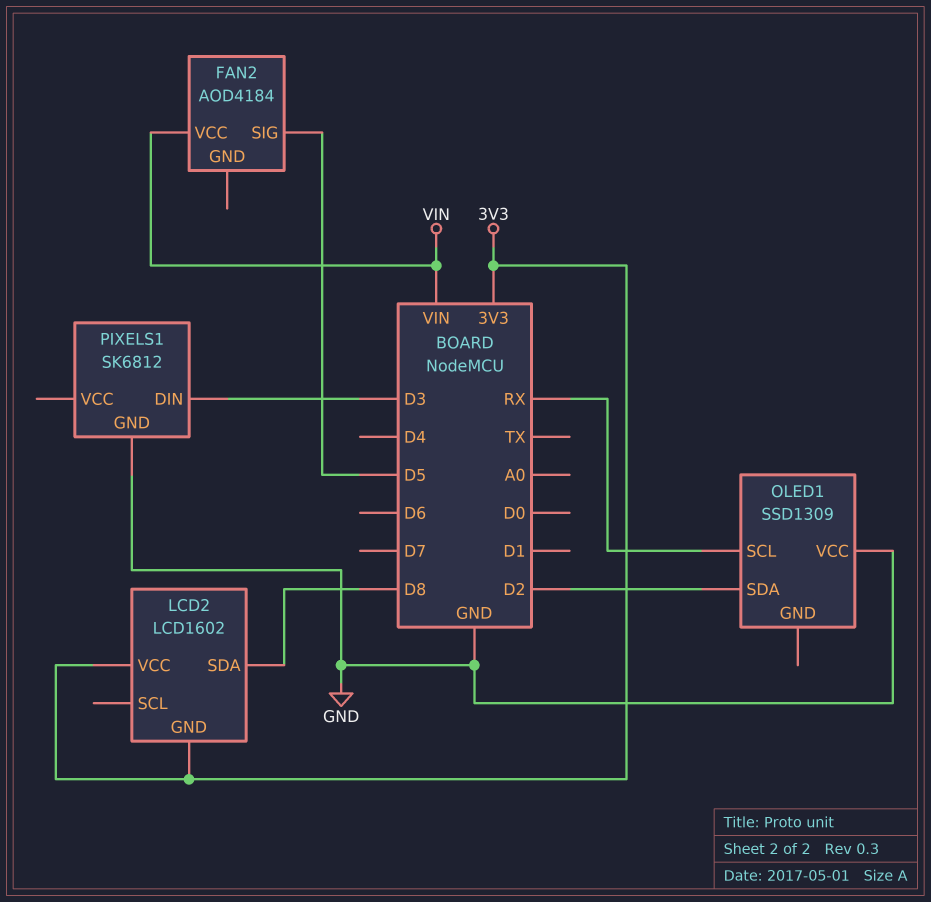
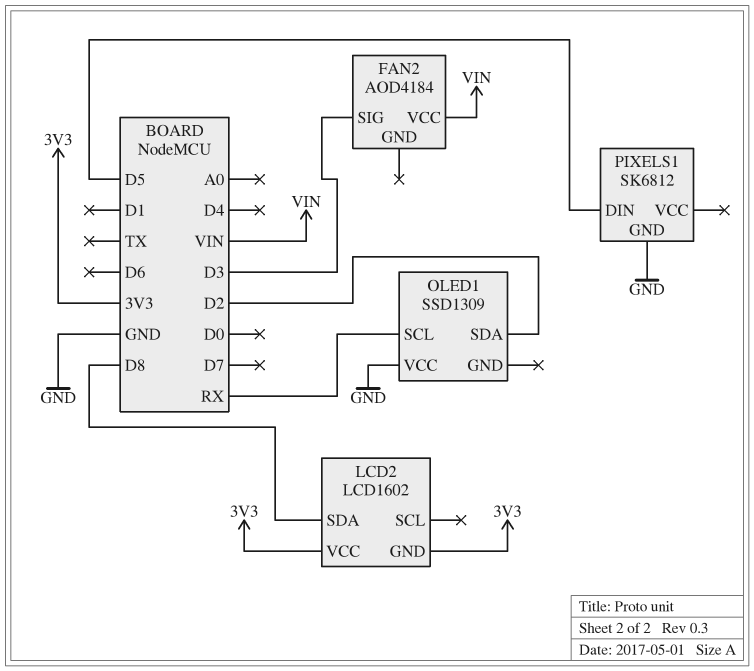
FAN2 pin SIG: D5 -> D3
PIXELS1 pin DIN: D3 -> D5

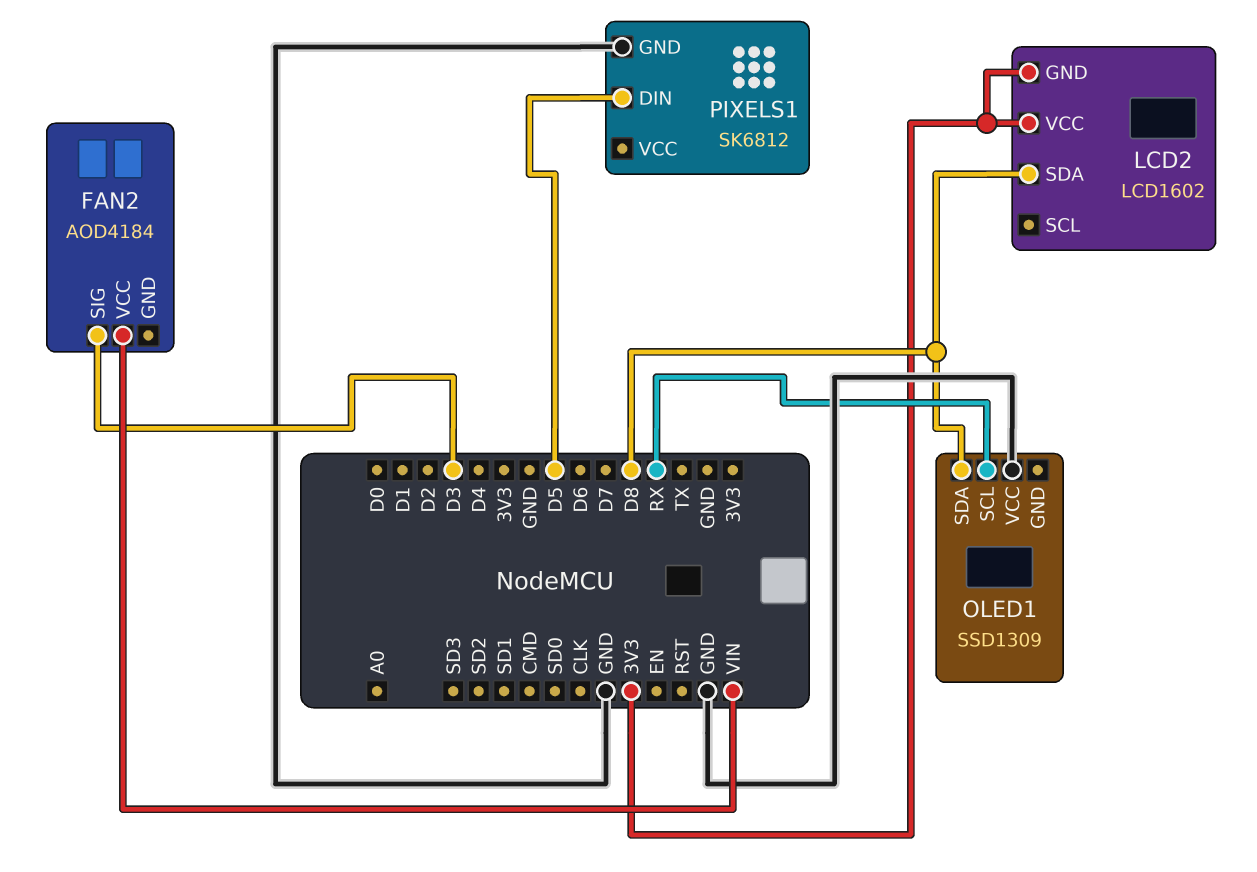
OLED1 pin SDA: D2 -> D8

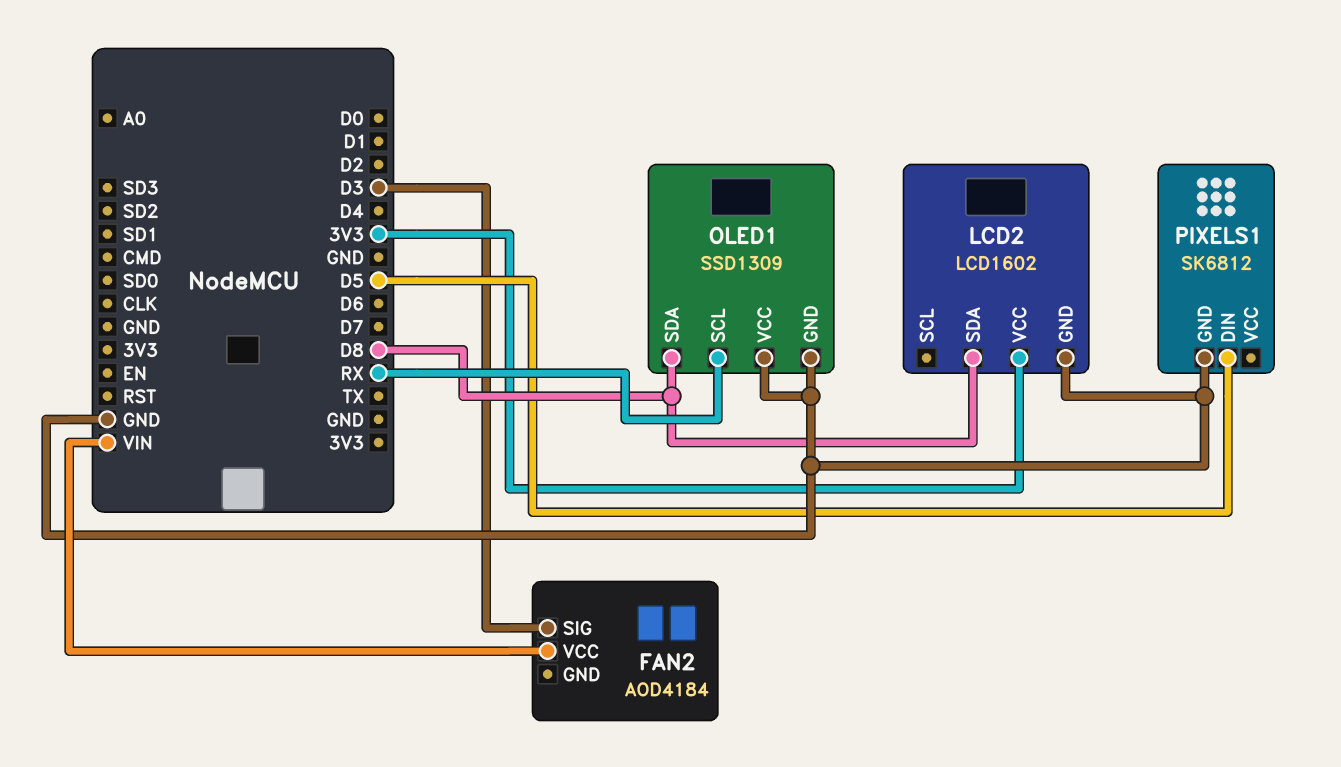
LCD2 pin GND: 3V3 -> GND
OLED1 pin GND: none -> GND

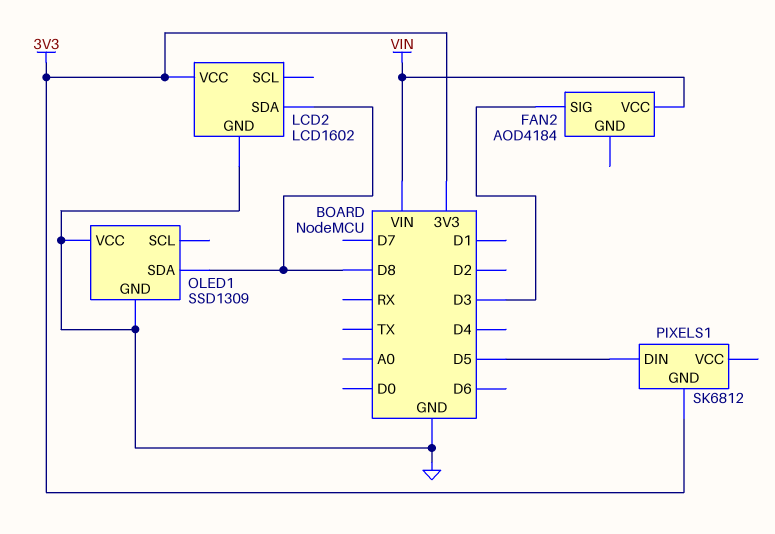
OLED1 pin SCL: RX -> none
PIXELS1 pin GND: GND -> 3V3

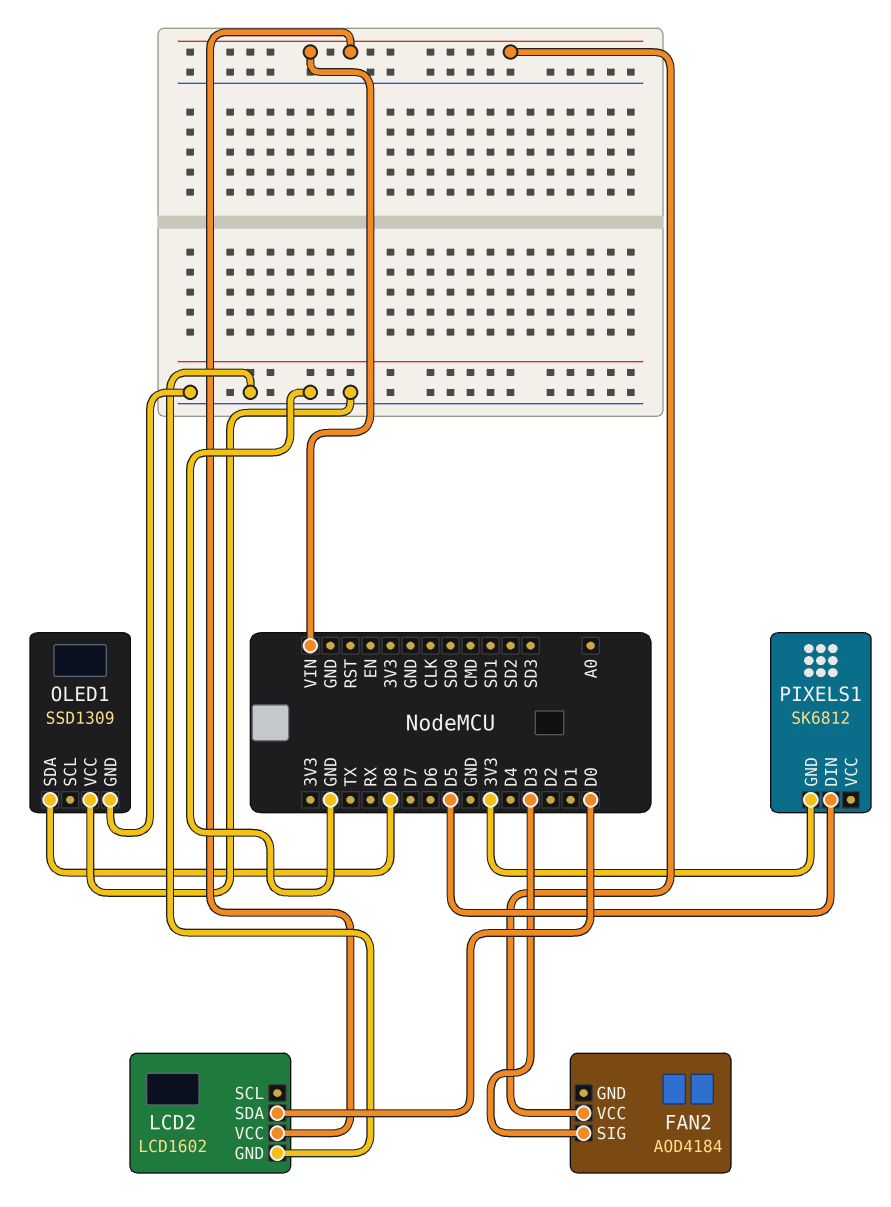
LCD2 pin SDA: D8 -> D0
LCD2 pin VCC: 3V3 -> VIN

